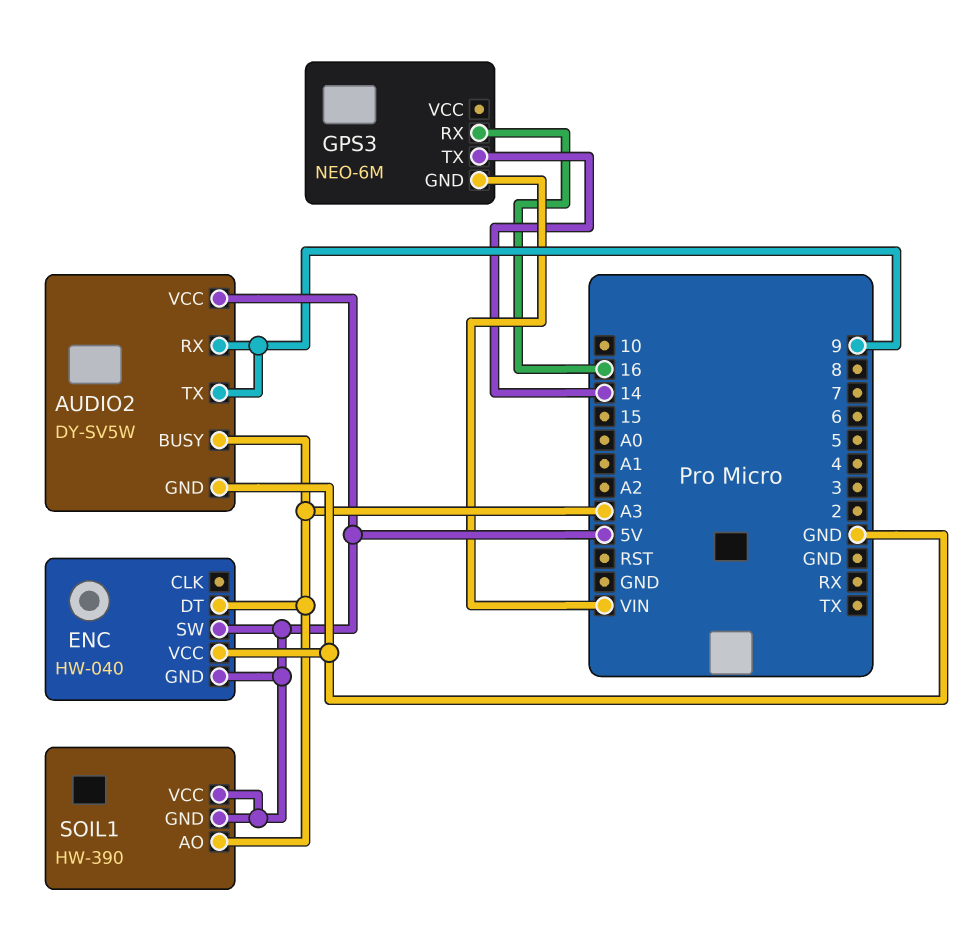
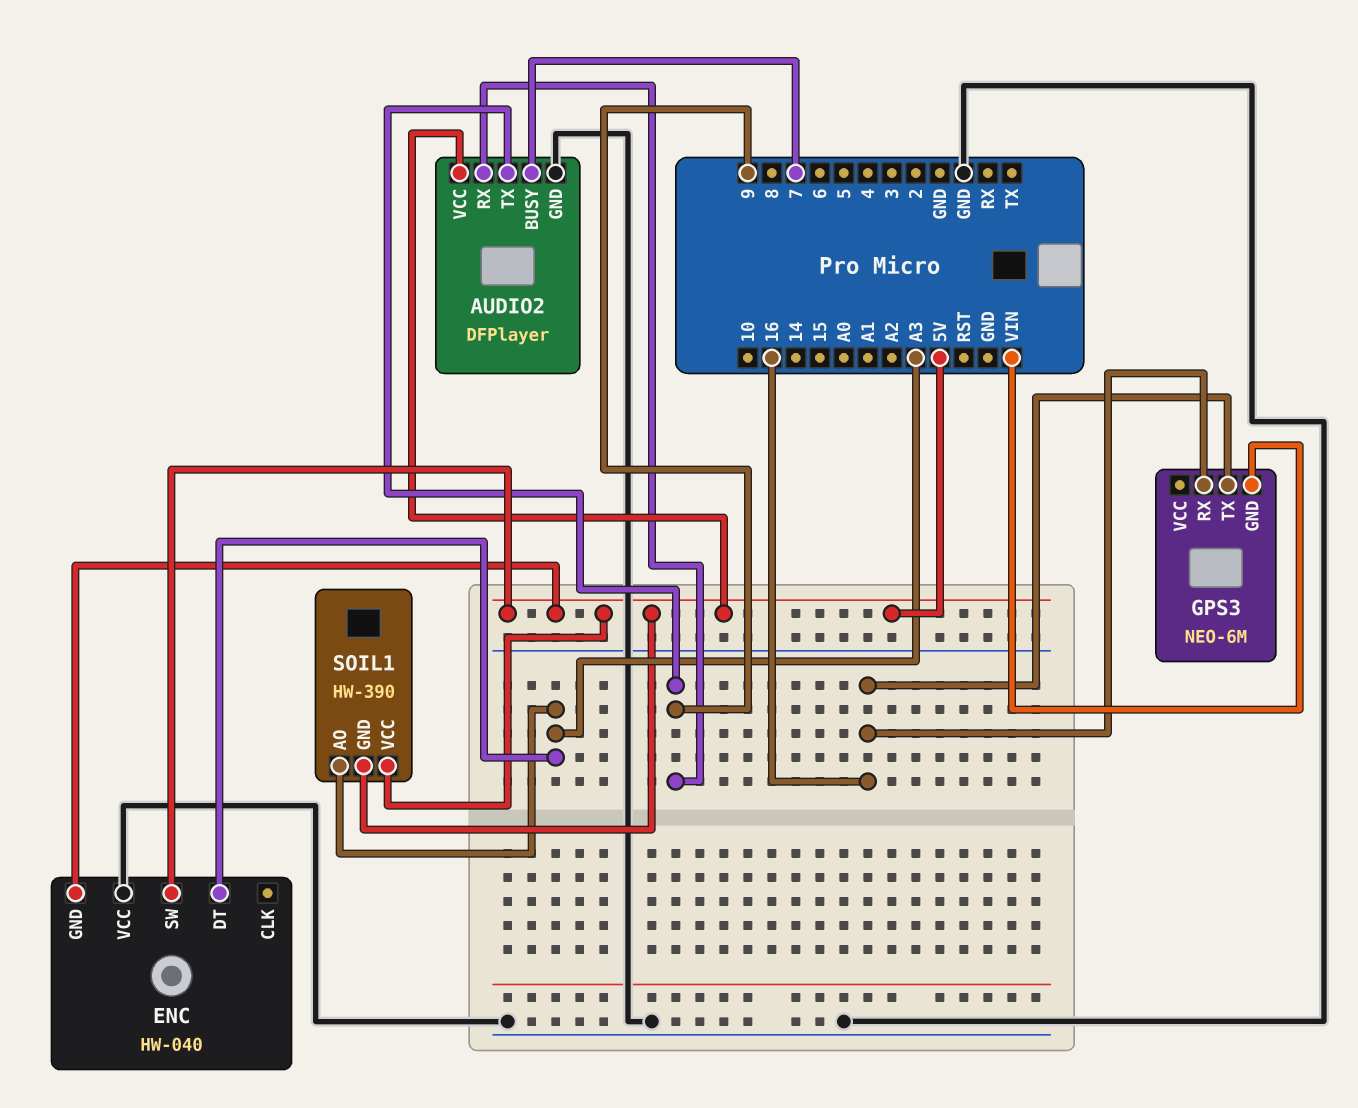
AUDIO2: DY-SV5W -> DFPlayer
AUDIO2 pin BUSY: A3 -> 7
GPS3 pin TX: 14 -> 16

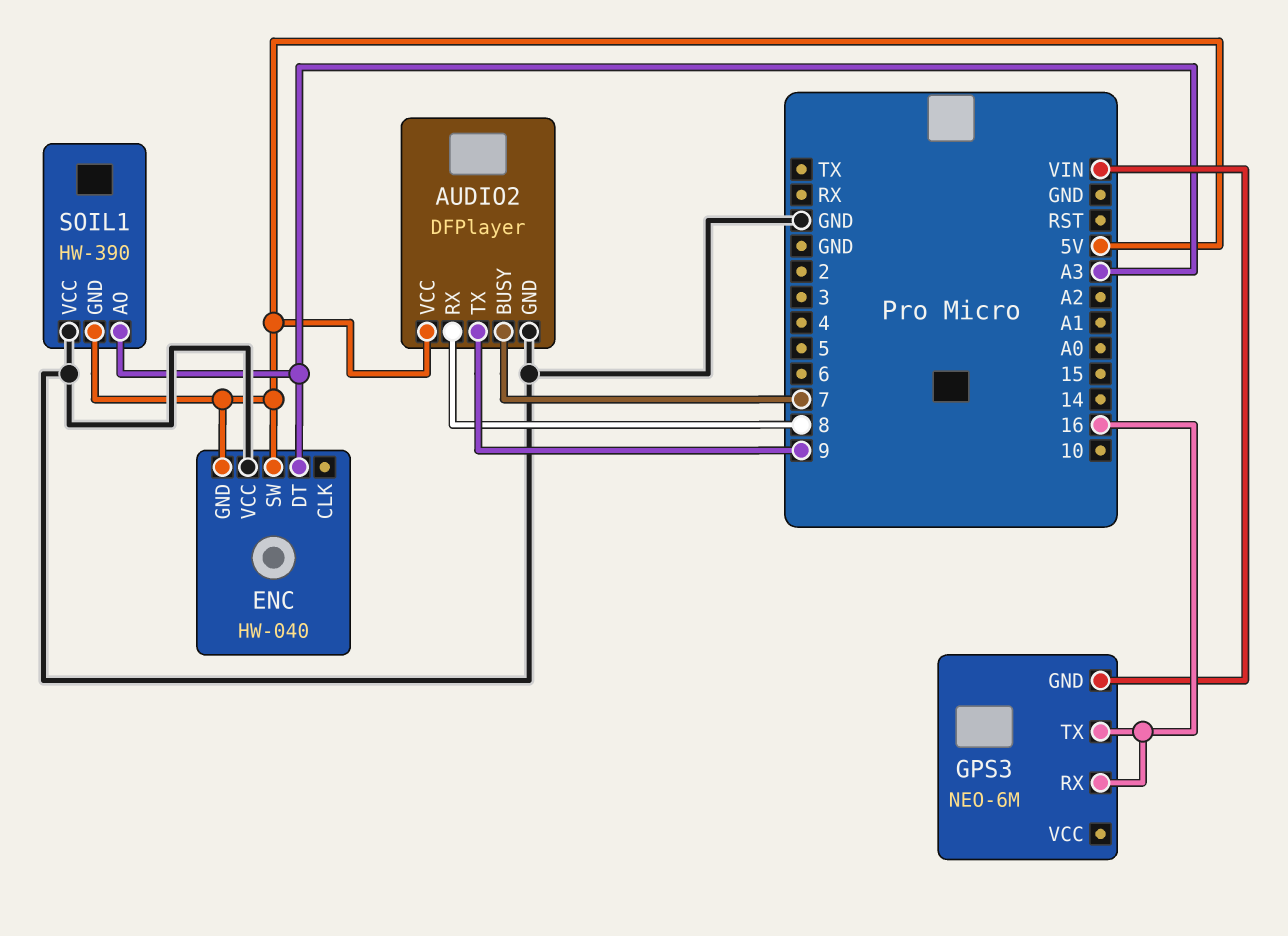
AUDIO2 pin RX: 9 -> 8
SOIL1 pin VCC: 5V -> GND

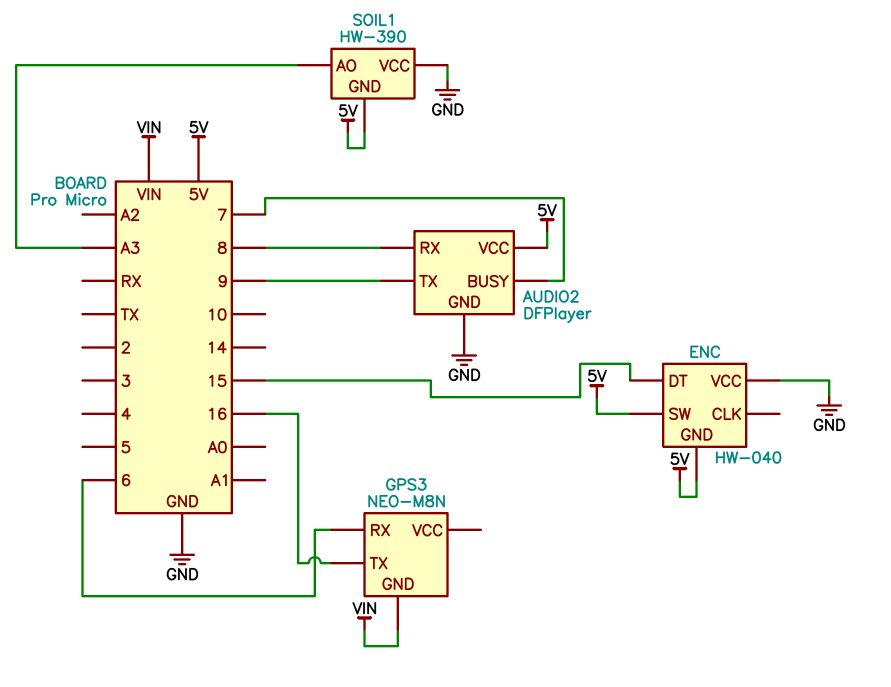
ENC pin DT: A3 -> 15
GPS3: NEO-6M -> NEO-M8N
GPS3 pin RX: 16 -> 6

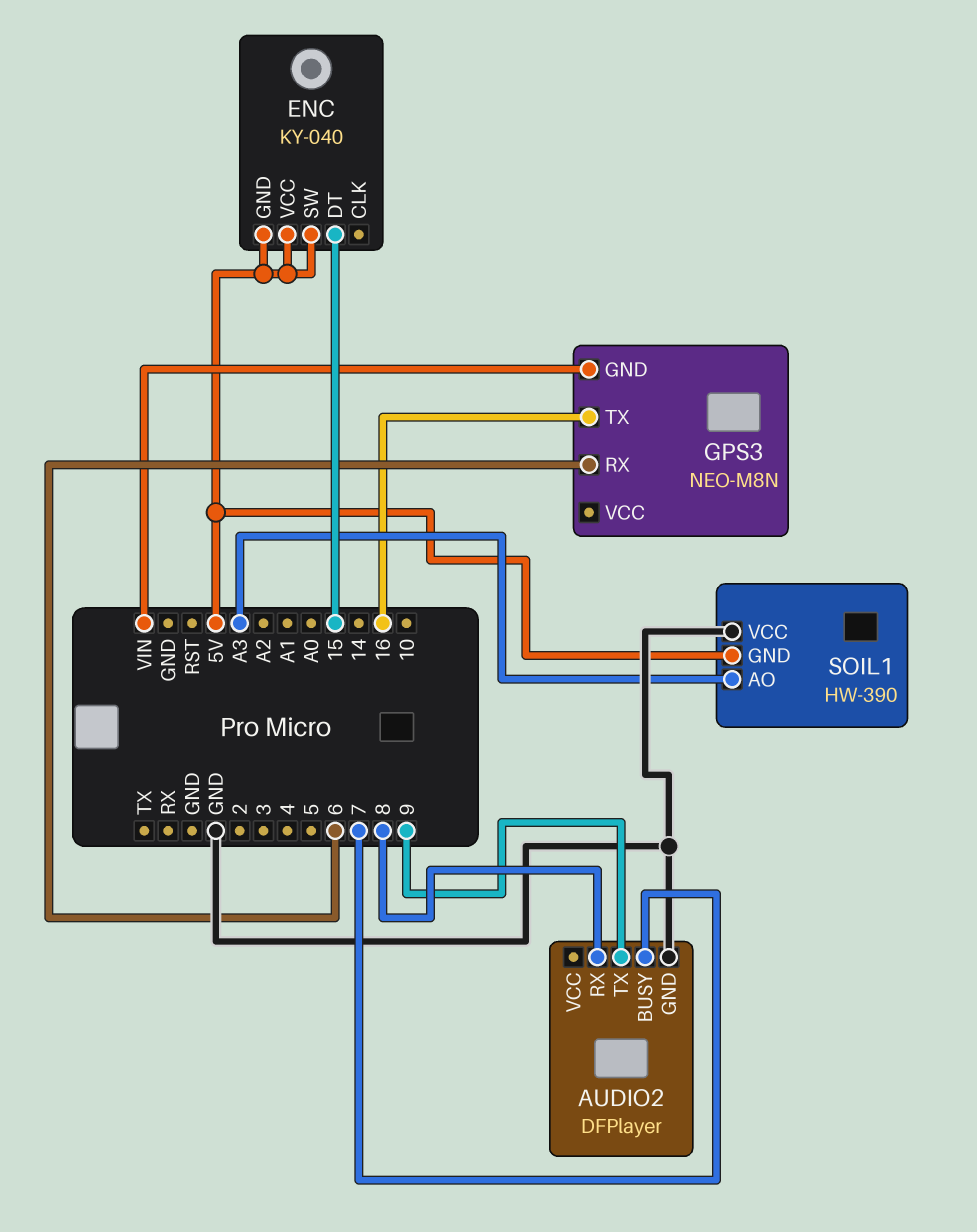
AUDIO2 pin VCC: 5V -> none
ENC: HW-040 -> KY-040
ENC pin VCC: GND -> 5V

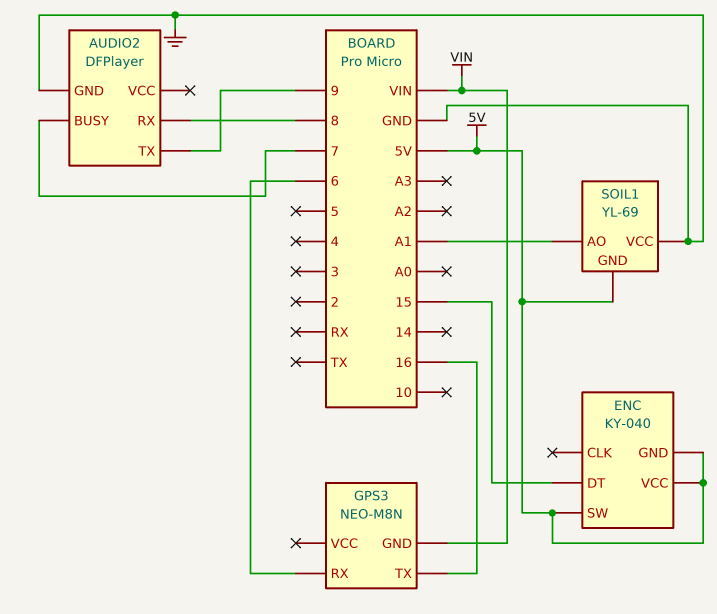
SOIL1: HW-390 -> YL-69
SOIL1 pin AO: A3 -> A1

